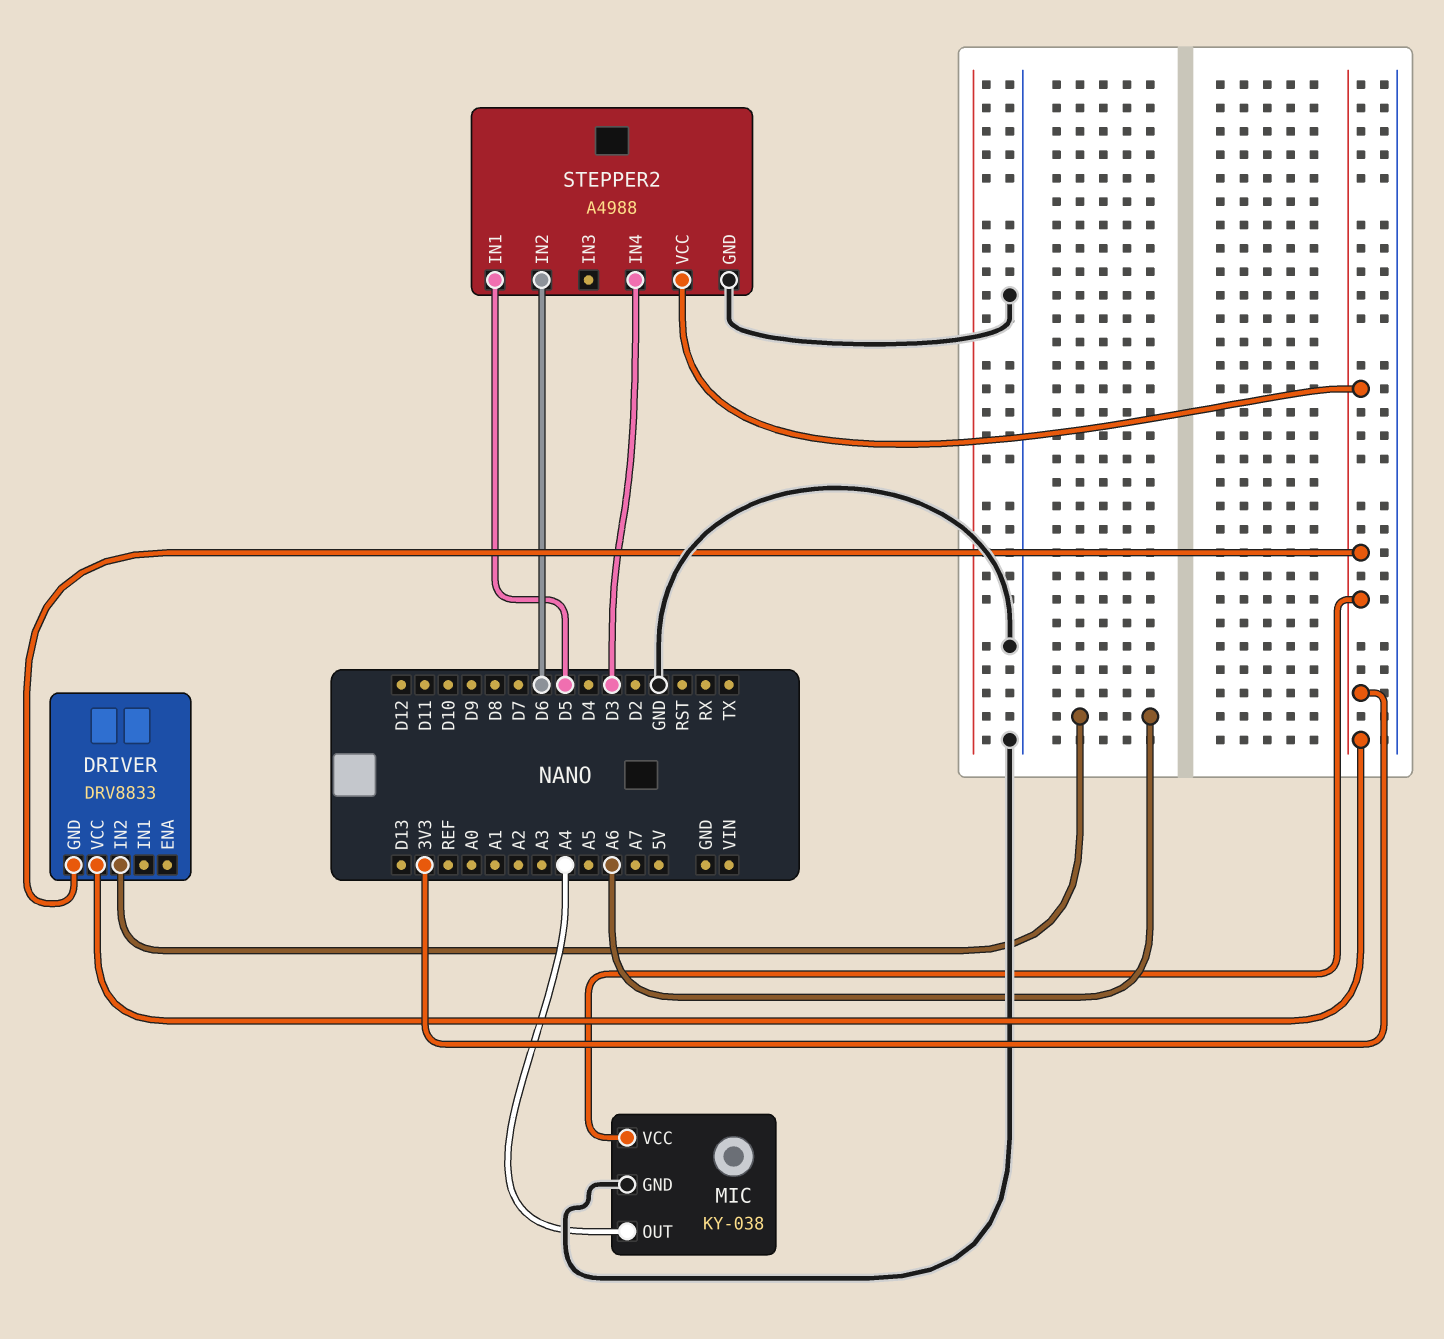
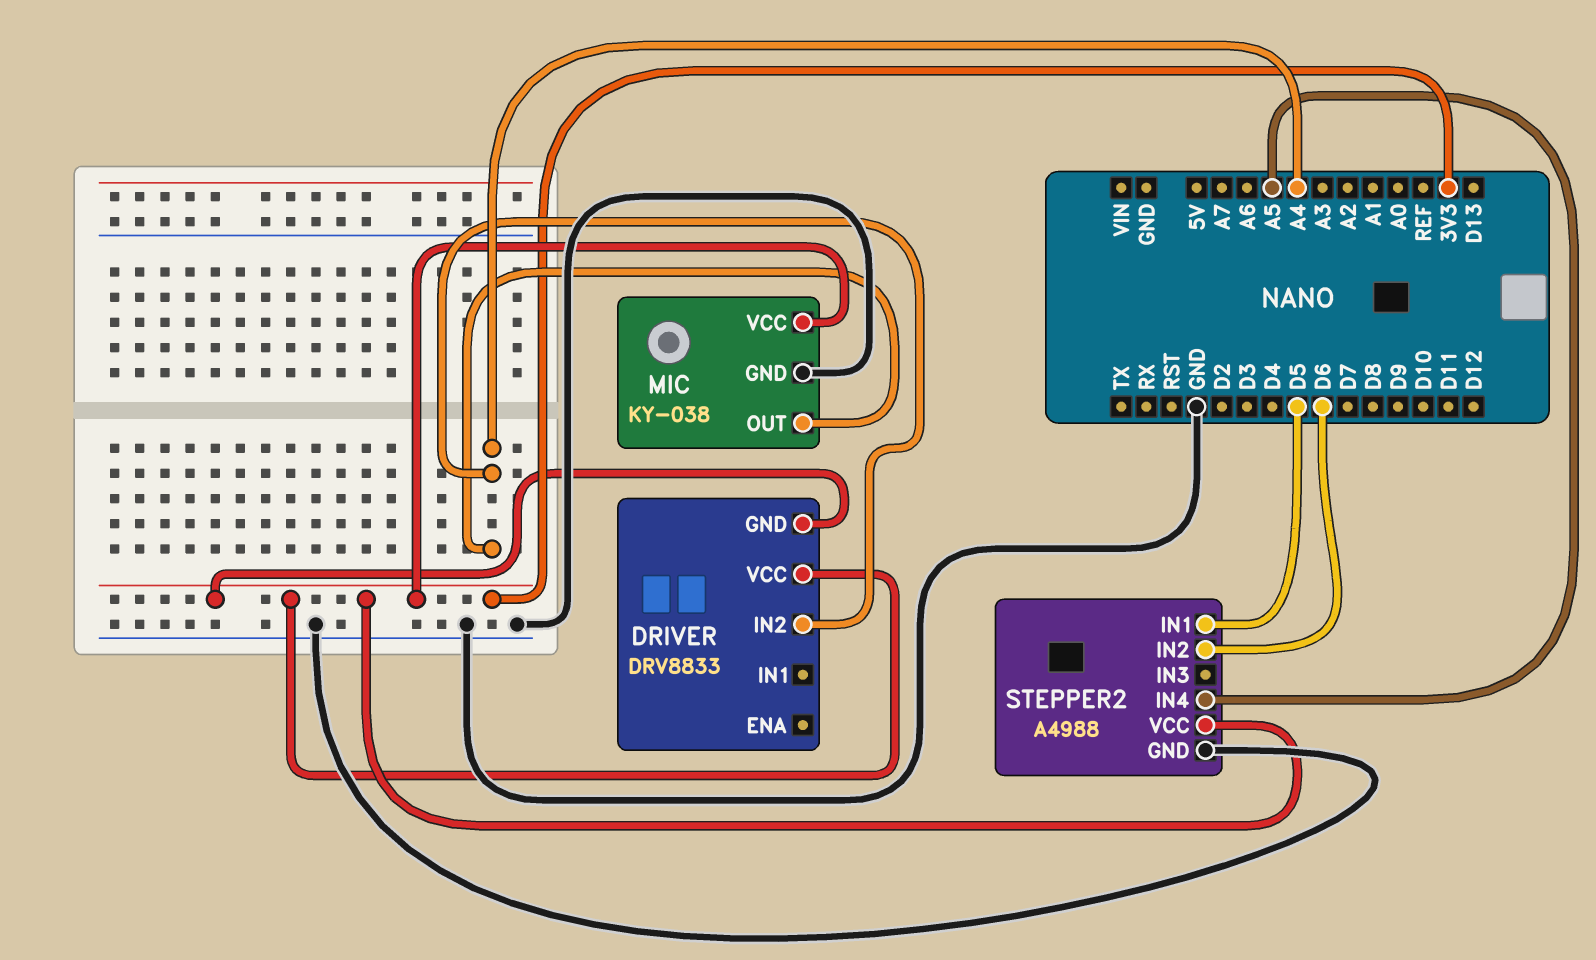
DRIVER pin IN2: A6 -> A4
STEPPER2 pin IN4: D3 -> A5

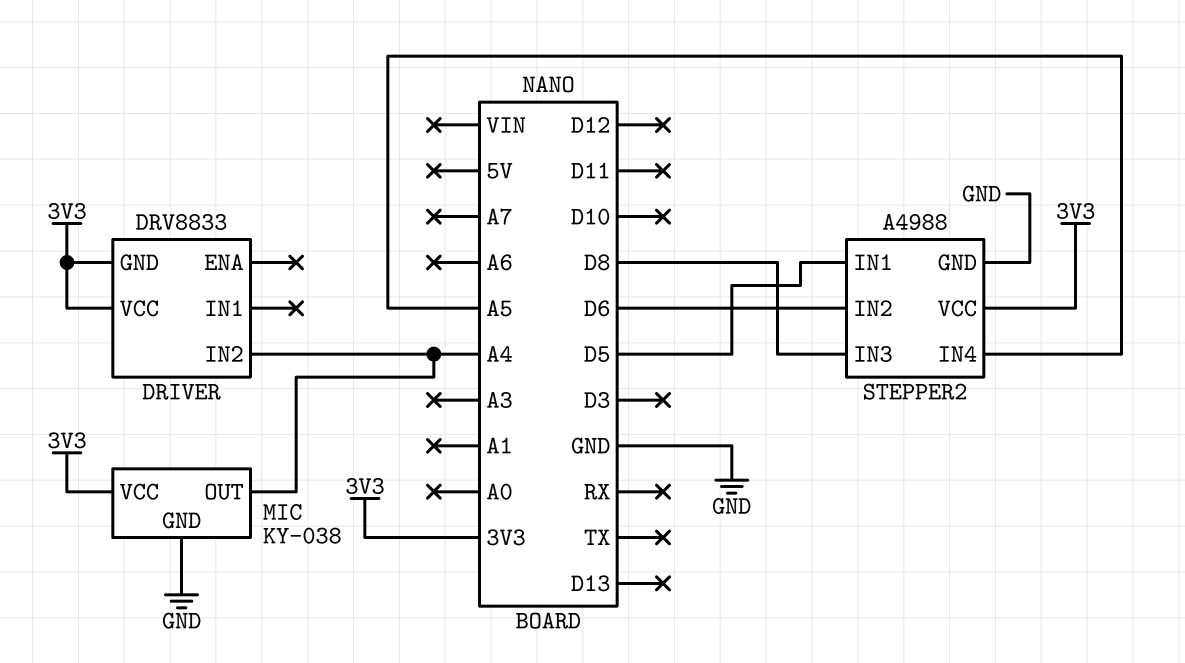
STEPPER2 pin IN3: none -> D8

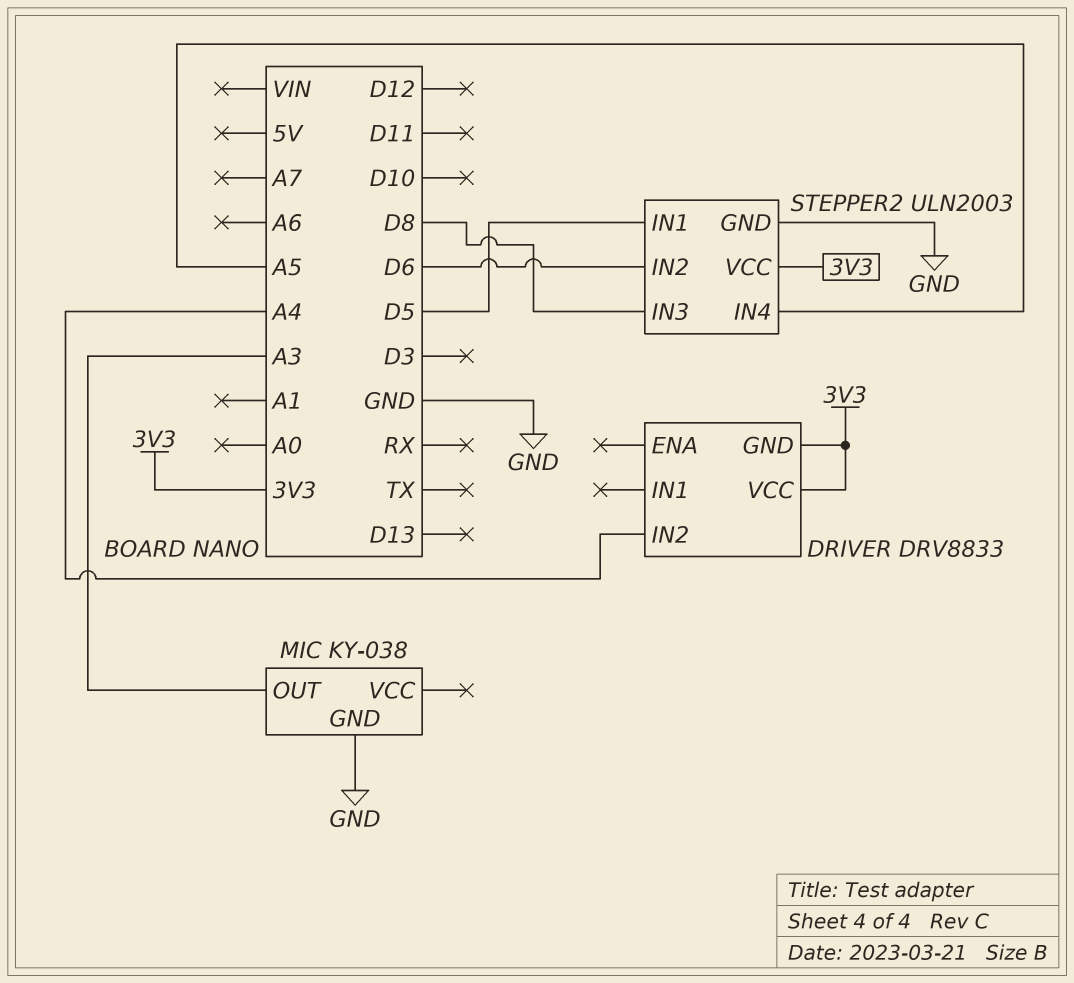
MIC pin OUT: A4 -> A3
MIC pin VCC: 3V3 -> none
STEPPER2: A4988 -> ULN2003

